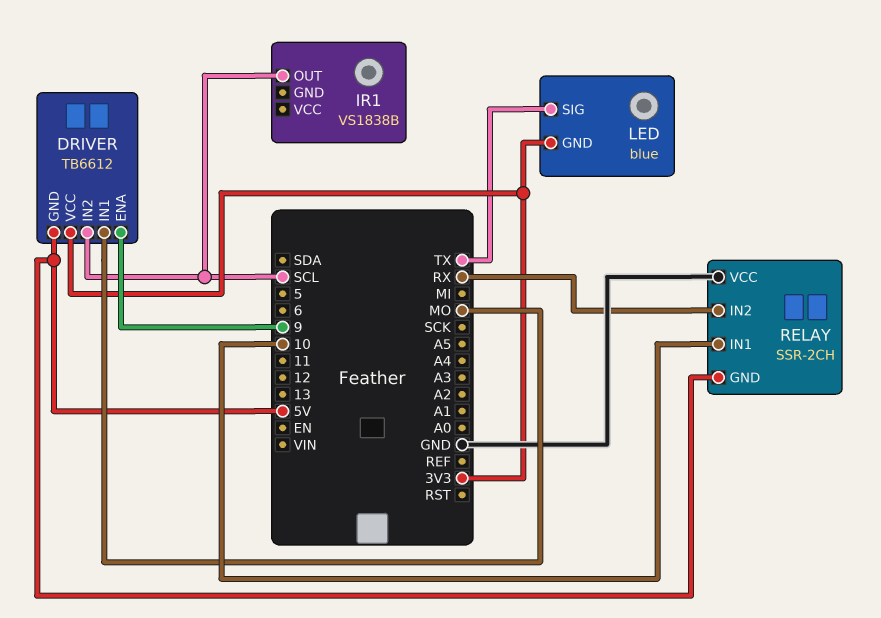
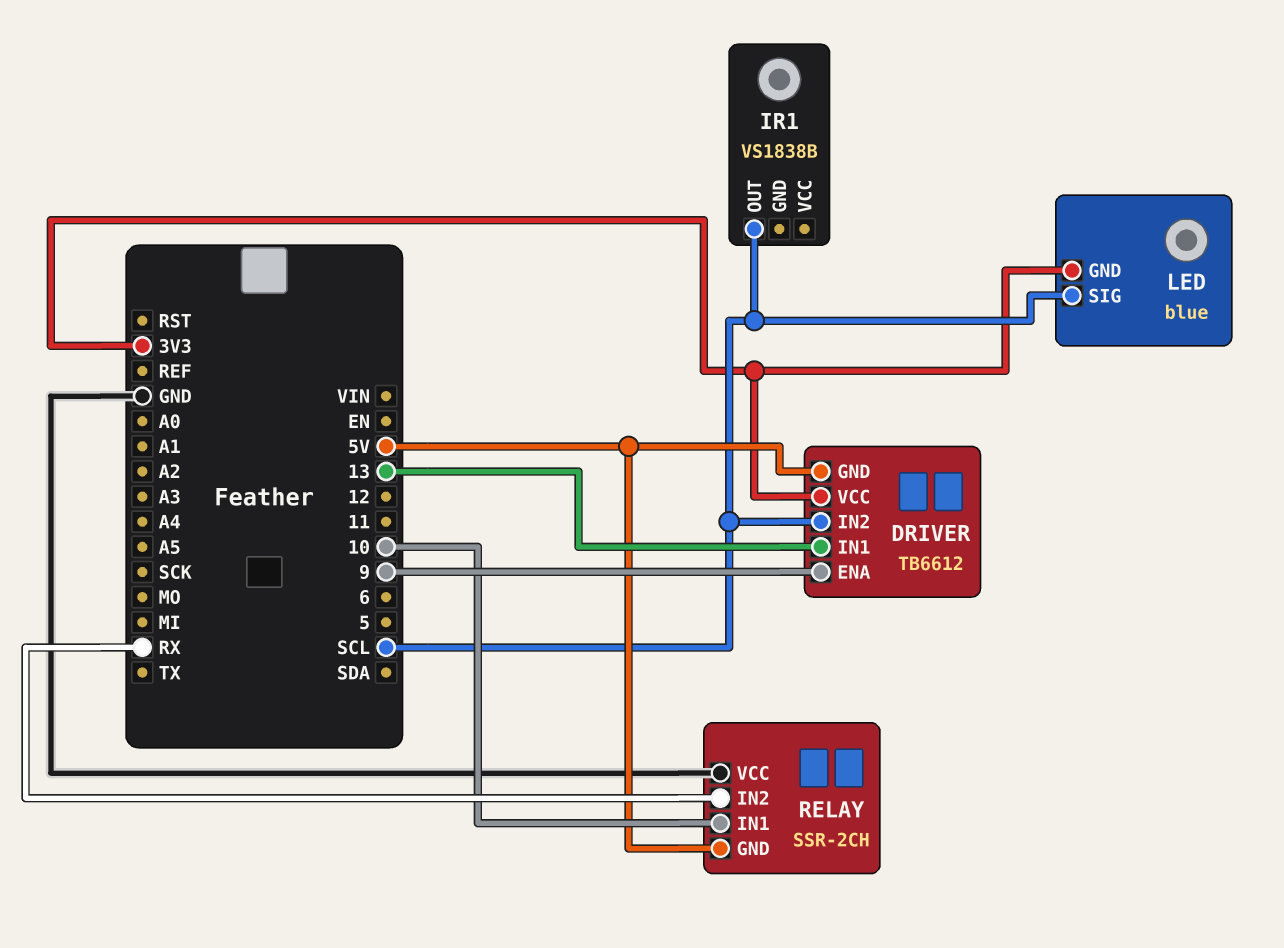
DRIVER pin IN1: MO -> 13
LED pin SIG: TX -> SCL

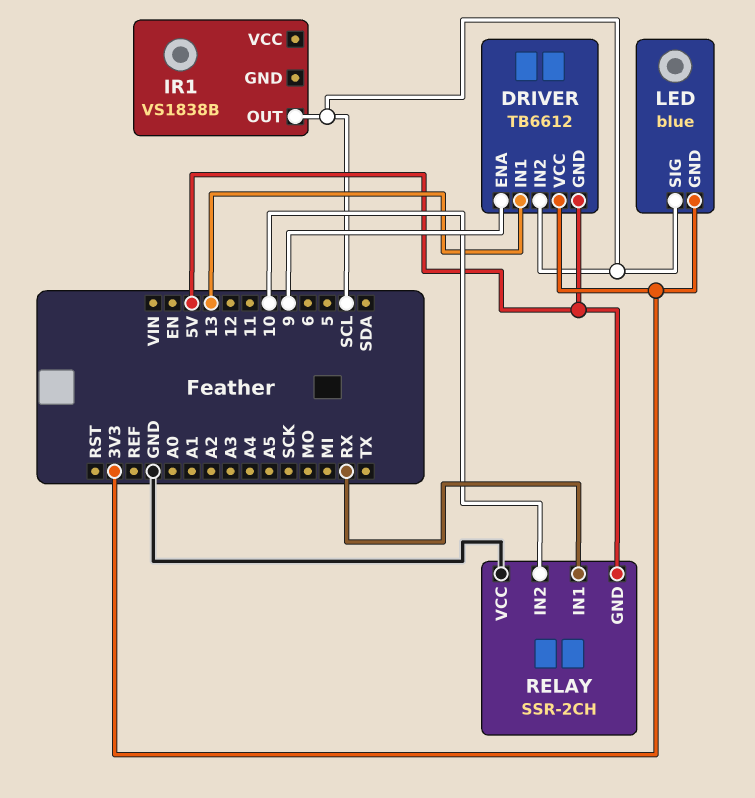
RELAY pin IN1: 10 -> RX
RELAY pin IN2: RX -> 10

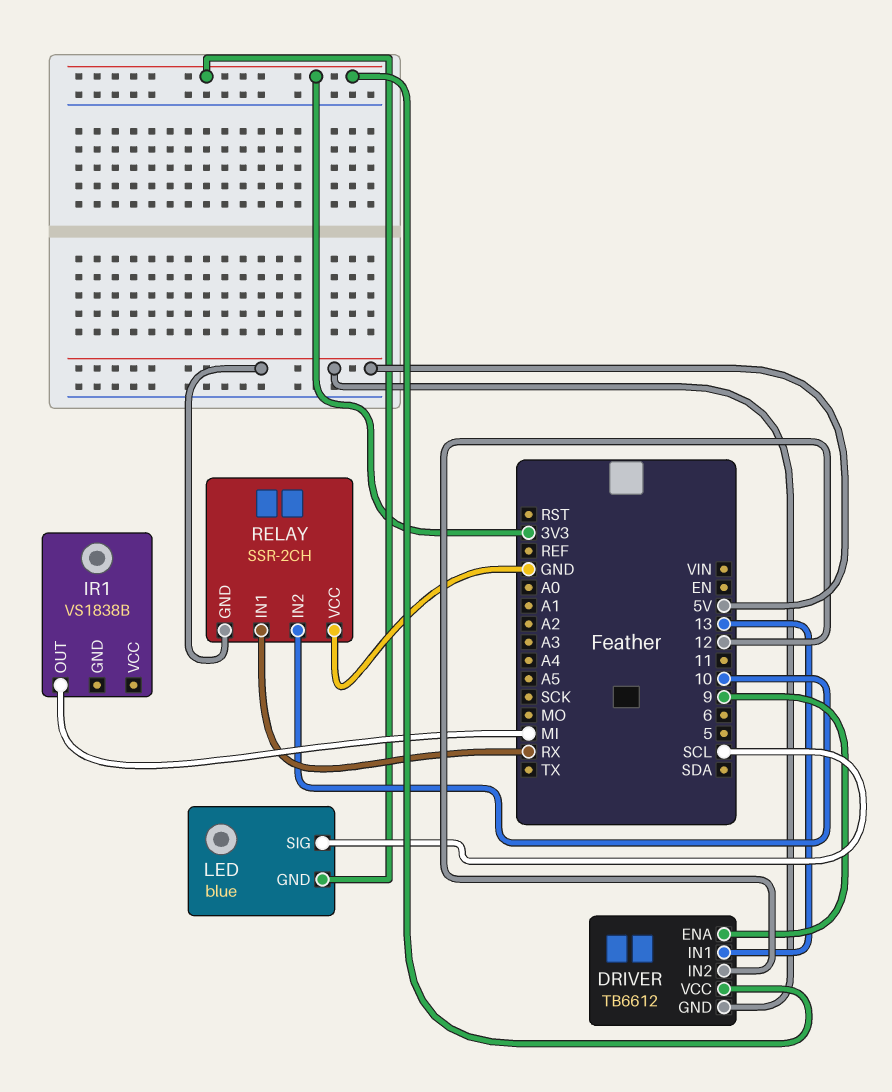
DRIVER pin IN2: SCL -> 12
IR1 pin OUT: SCL -> MI

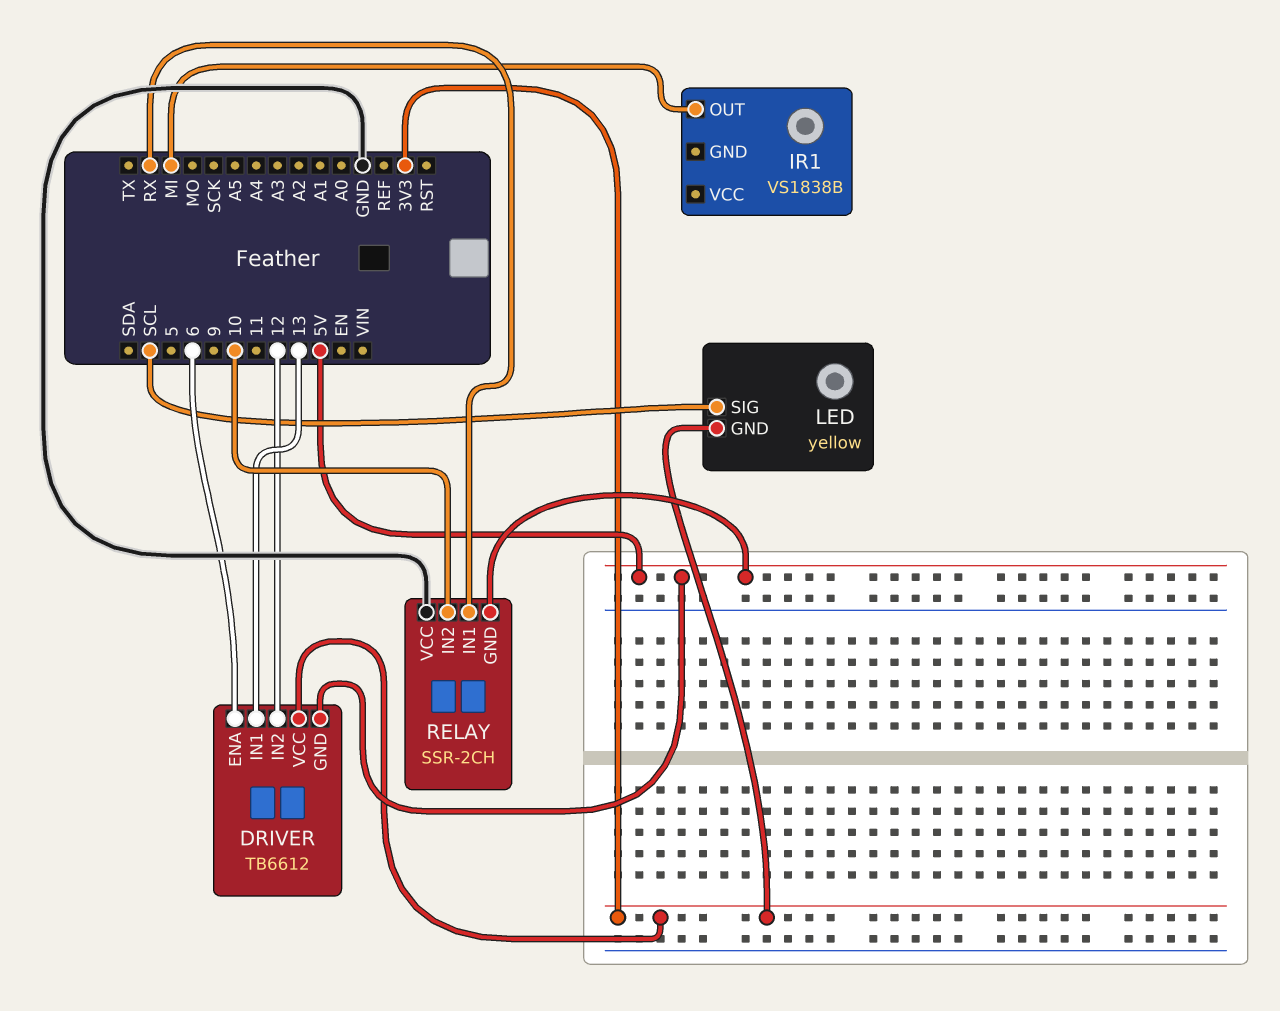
DRIVER pin ENA: 9 -> 6
LED: blue -> yellow

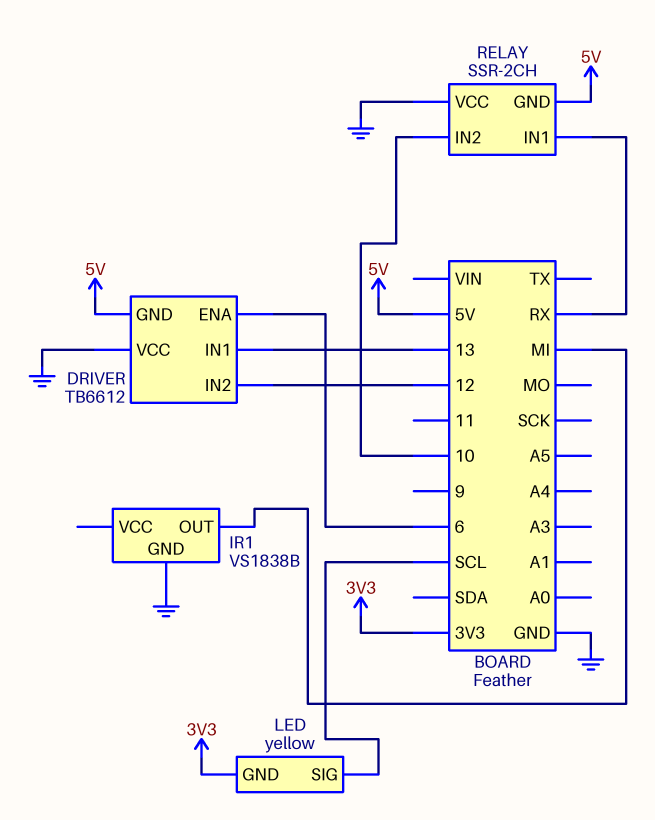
DRIVER pin VCC: 3V3 -> GND
IR1 pin GND: none -> GND

